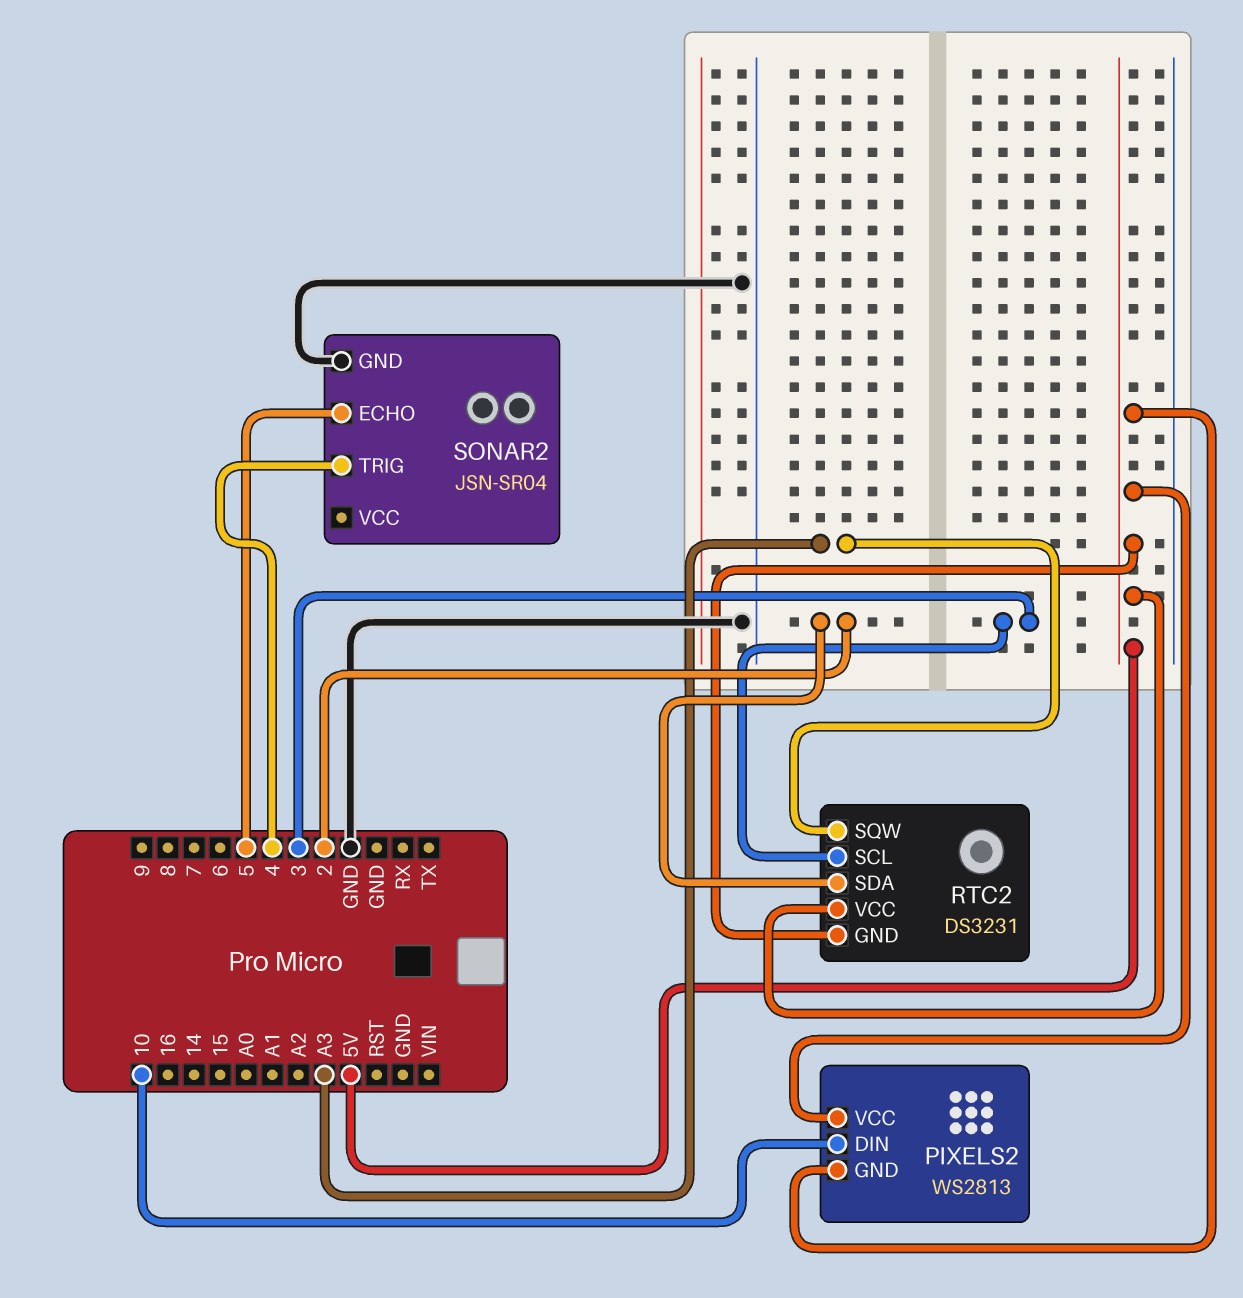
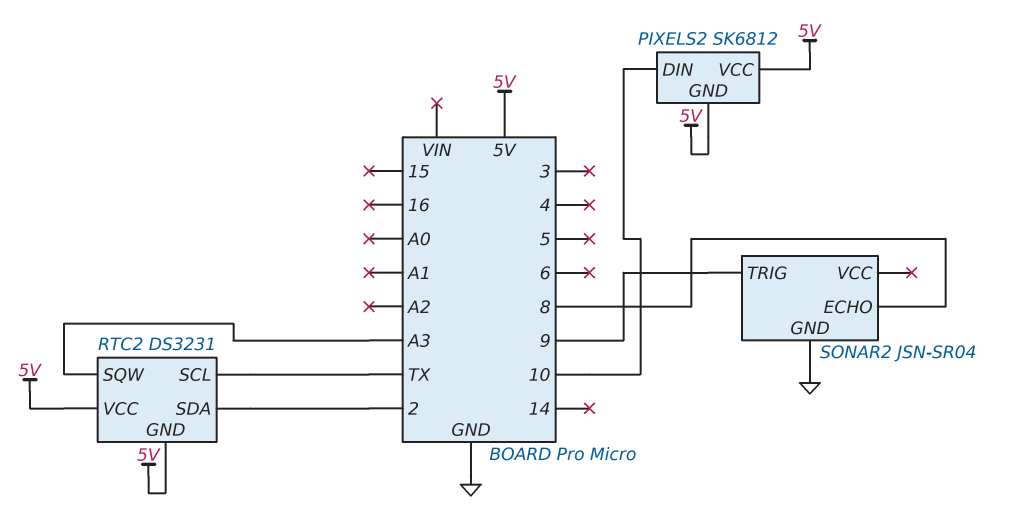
PIXELS2: WS2813 -> SK6812
RTC2 pin SCL: 3 -> TX
SONAR2 pin ECHO: 5 -> 8
SONAR2 pin TRIG: 4 -> 9

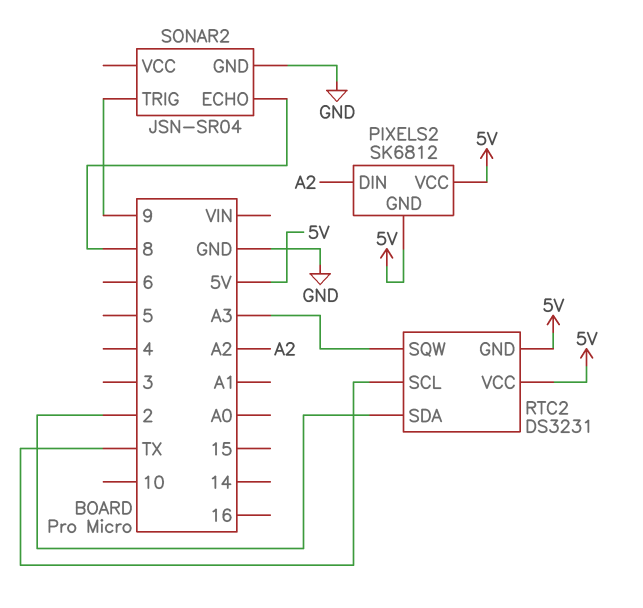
PIXELS2 pin DIN: 10 -> A2

